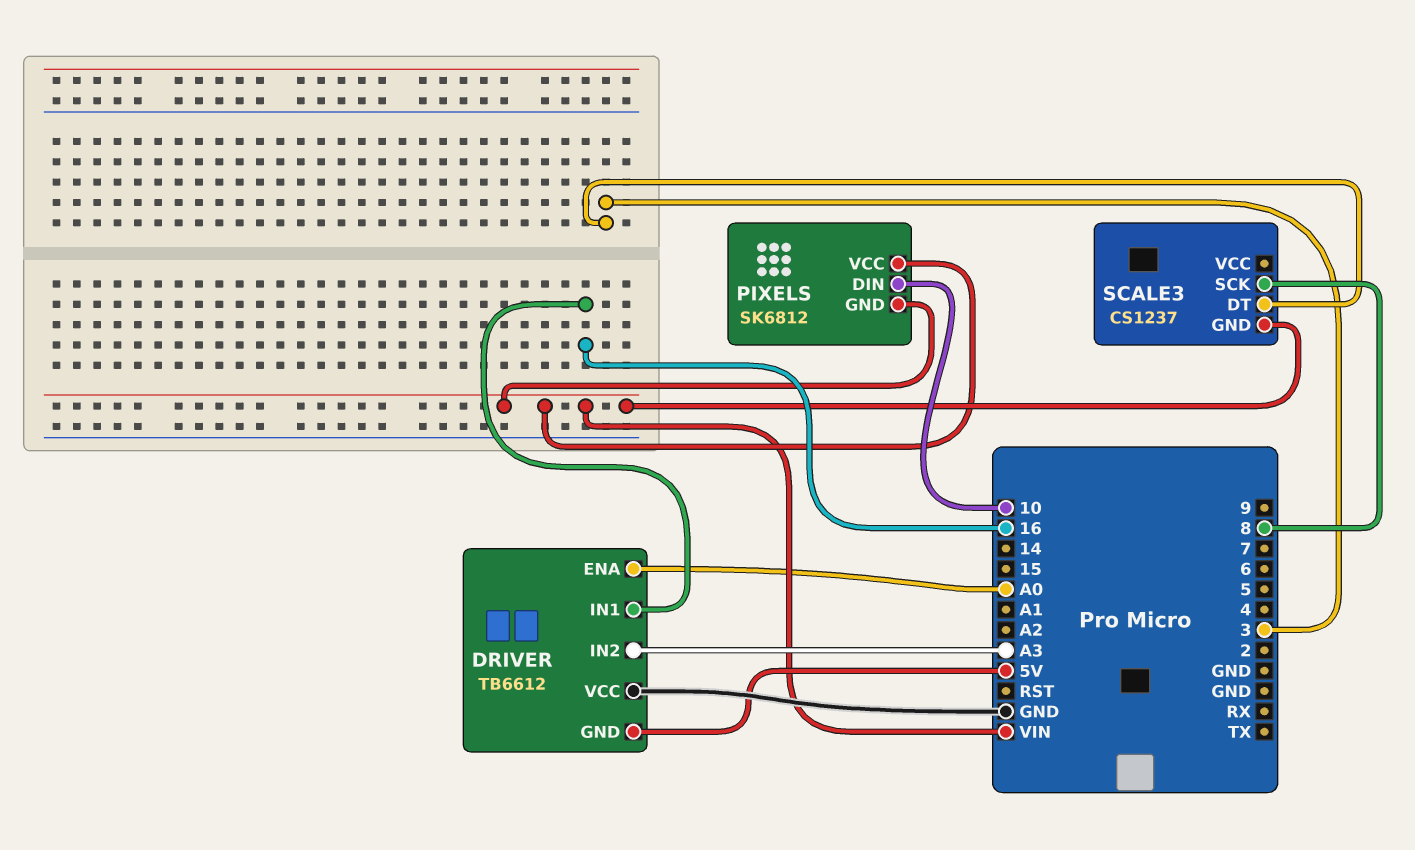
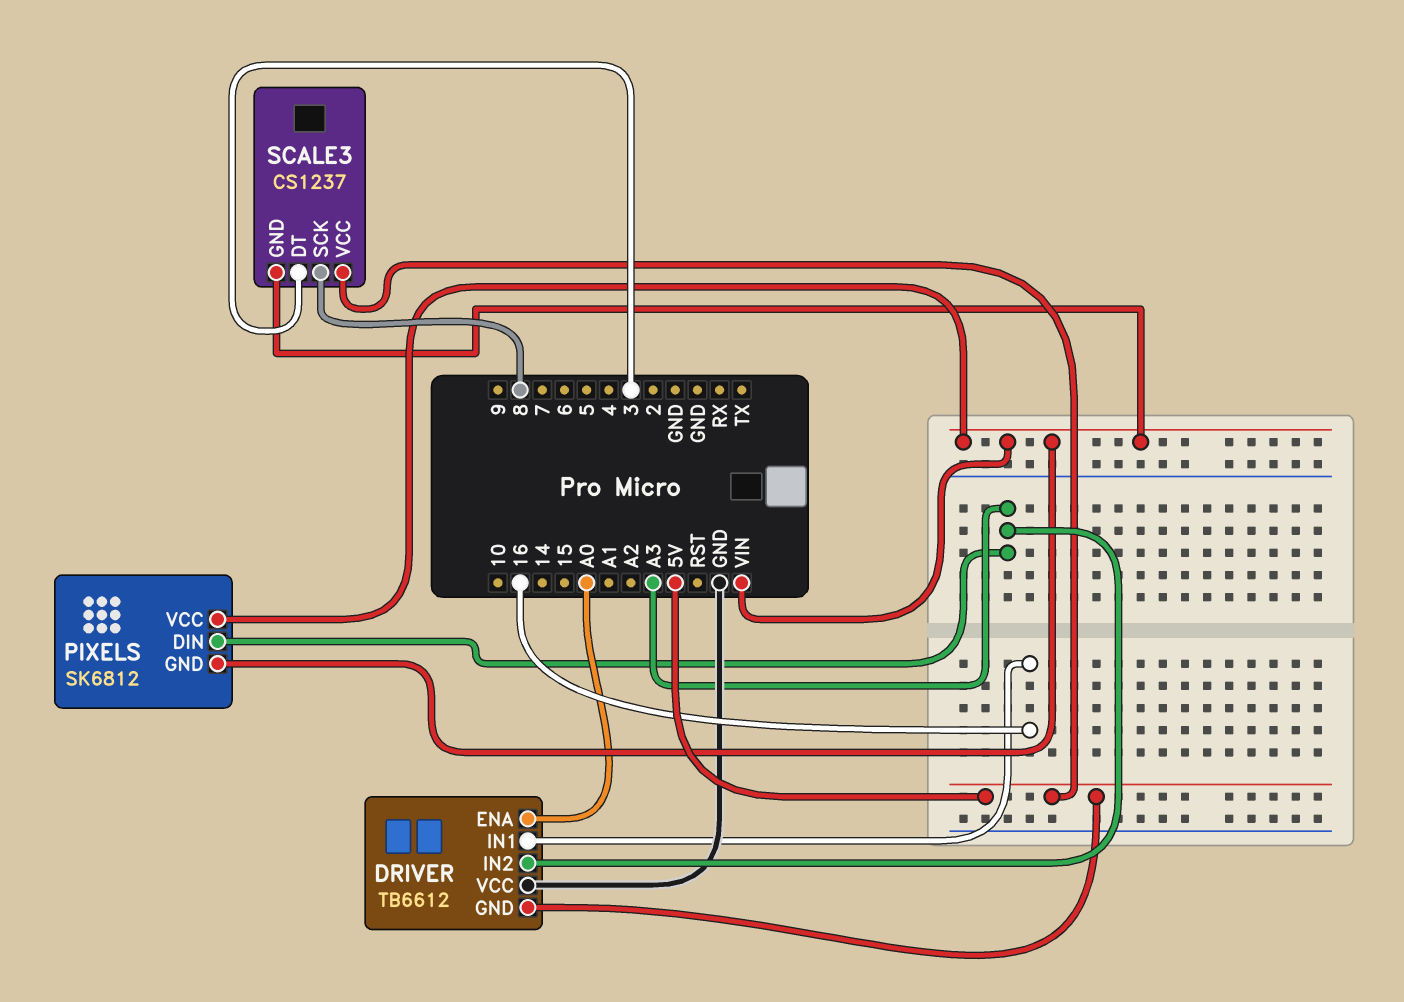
PIXELS pin DIN: 10 -> A3
SCALE3 pin VCC: none -> 5V

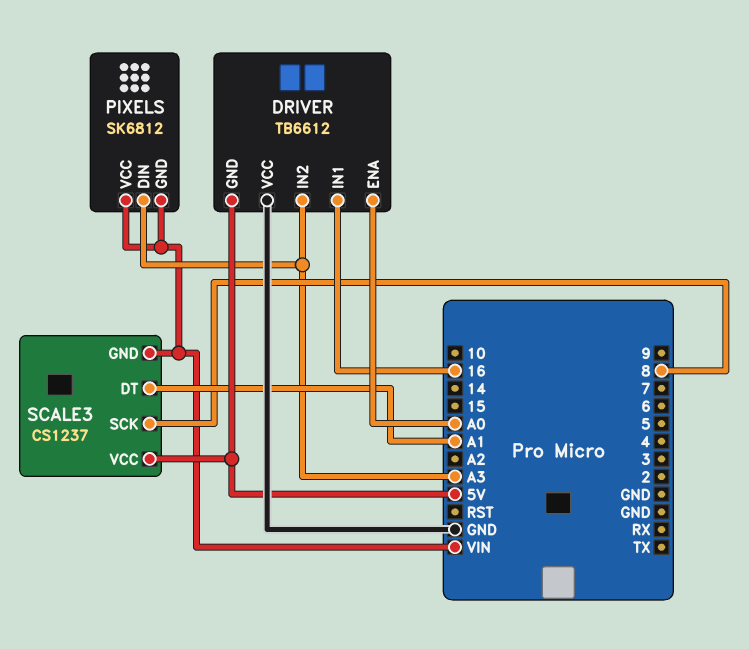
SCALE3 pin DT: 3 -> A1

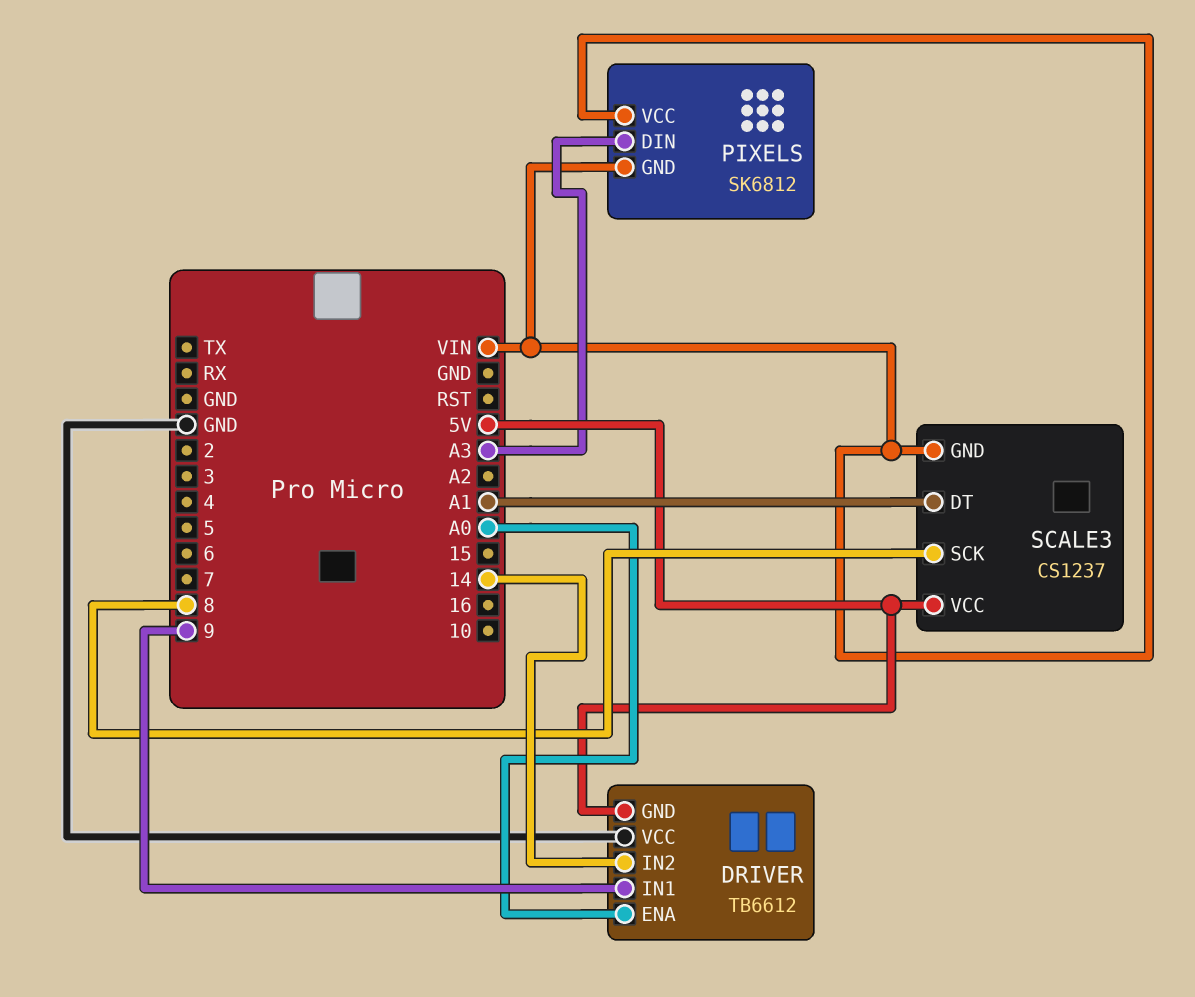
DRIVER pin IN1: 16 -> 9
DRIVER pin IN2: A3 -> 14

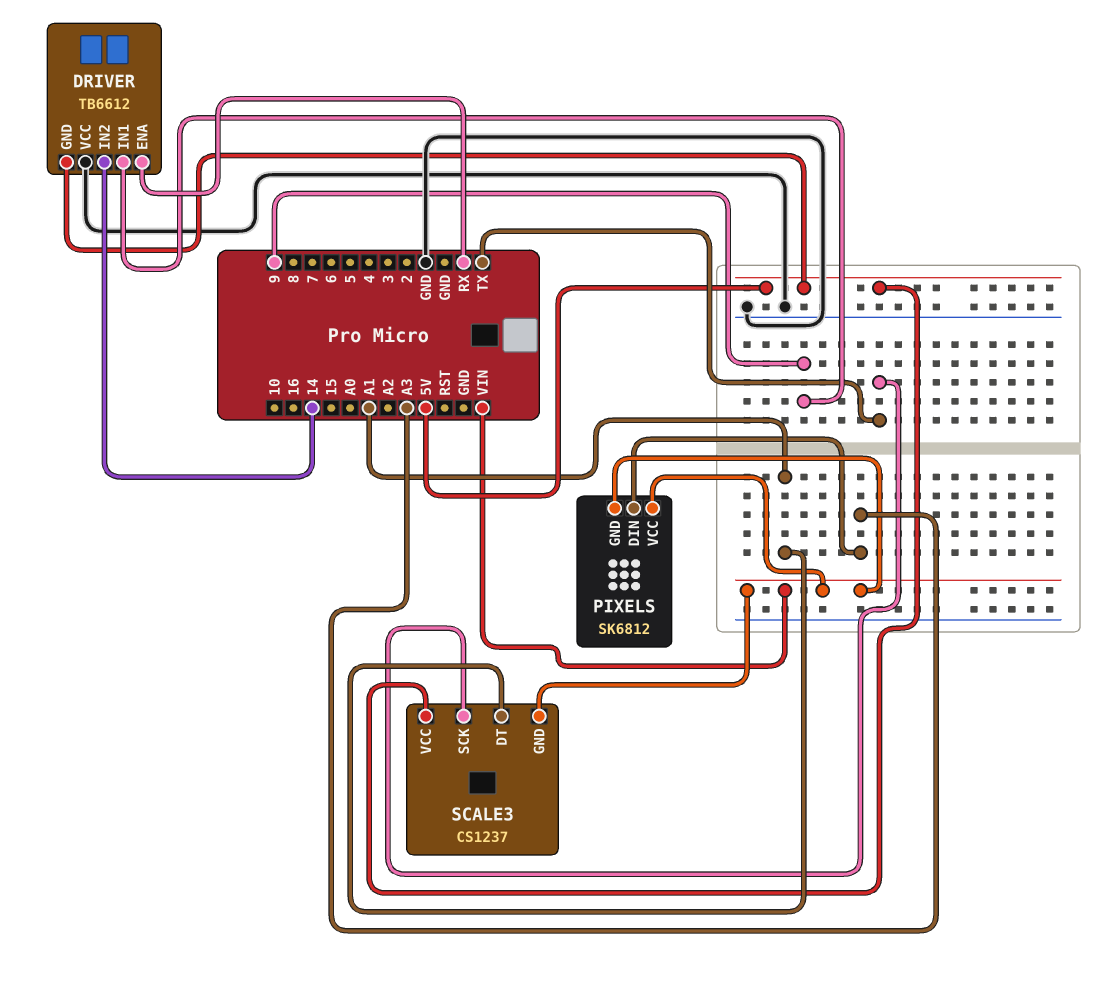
DRIVER pin ENA: A0 -> RX
SCALE3 pin SCK: 8 -> TX

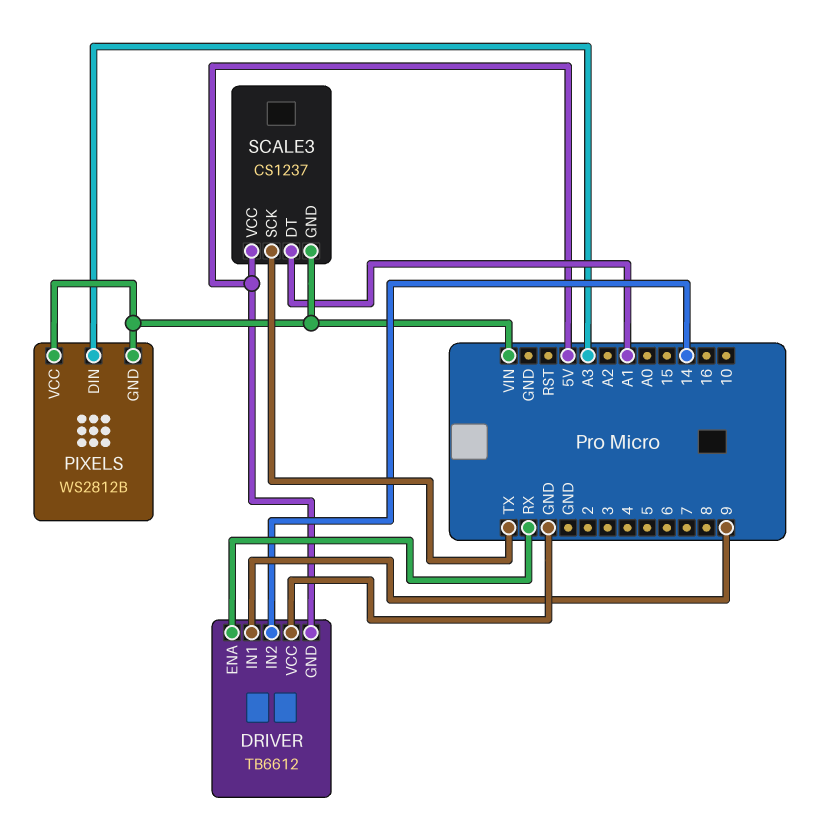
PIXELS: SK6812 -> WS2812B

